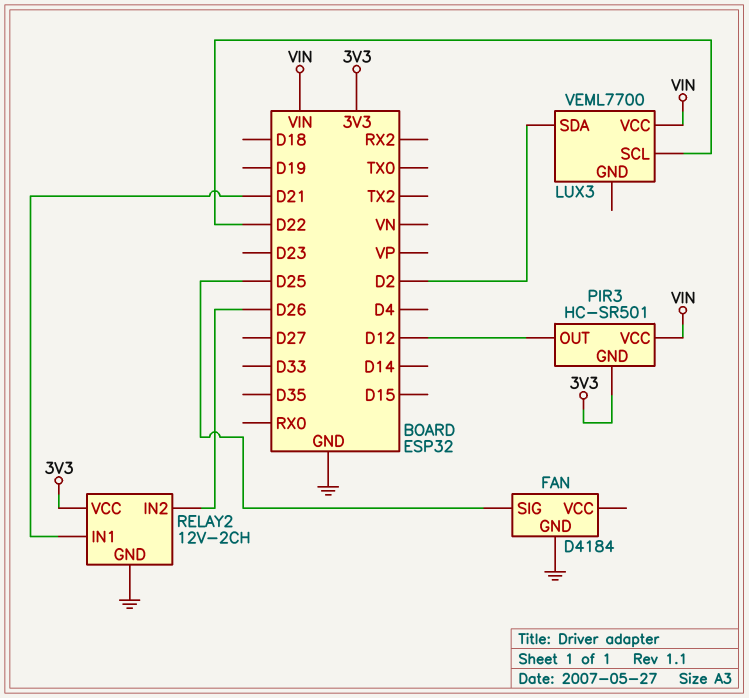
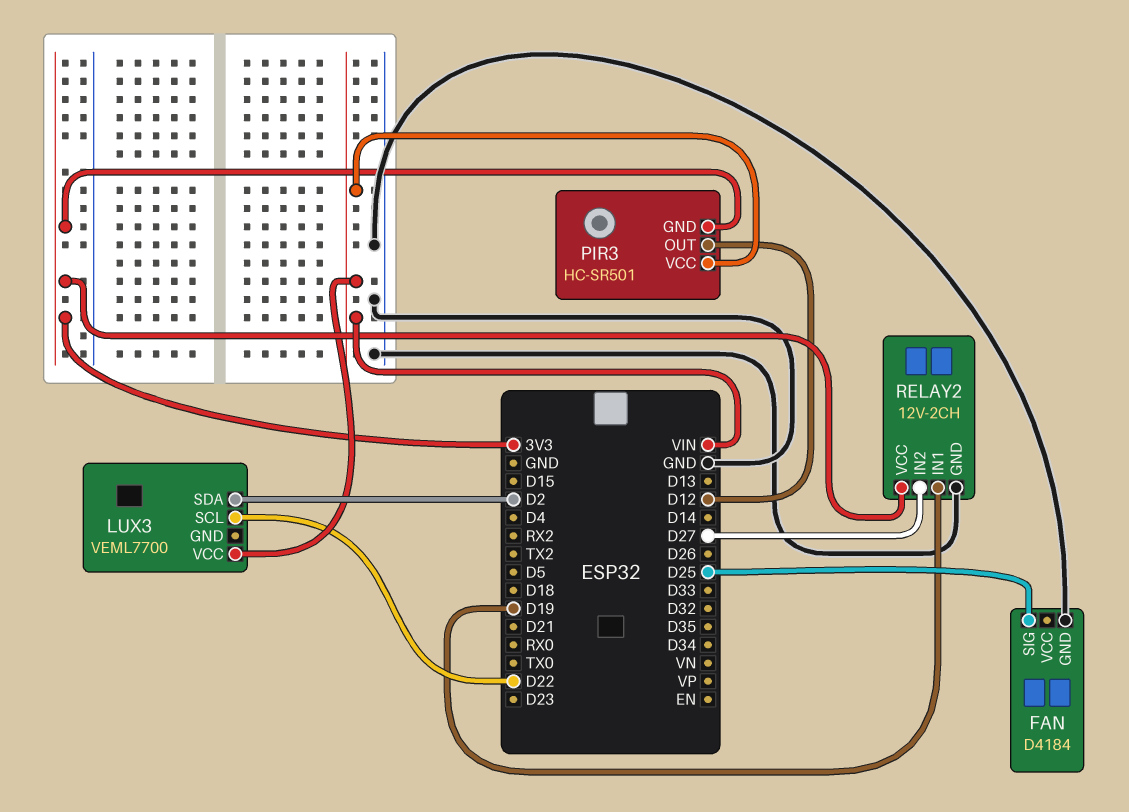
RELAY2 pin IN1: D21 -> D19
RELAY2 pin IN2: D26 -> D27

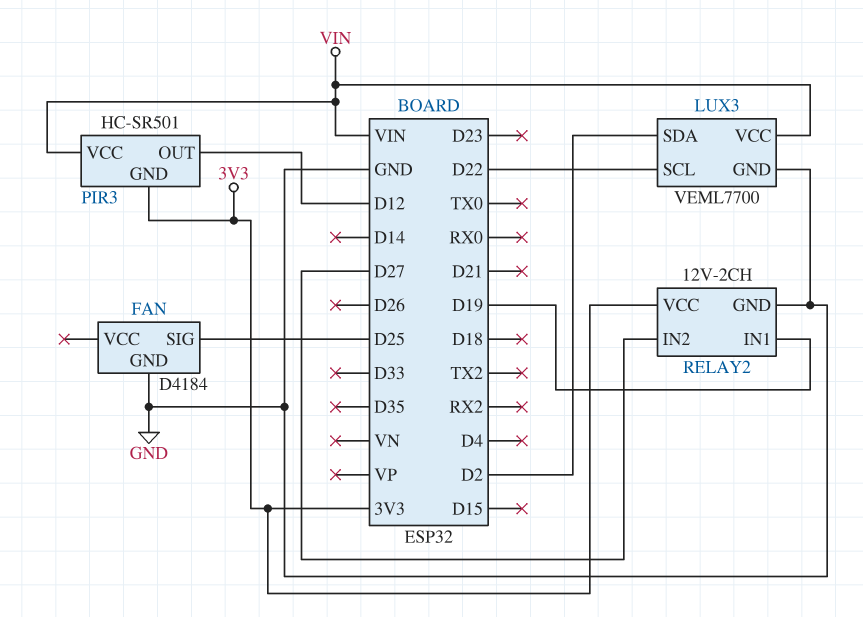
LUX3 pin GND: none -> GND

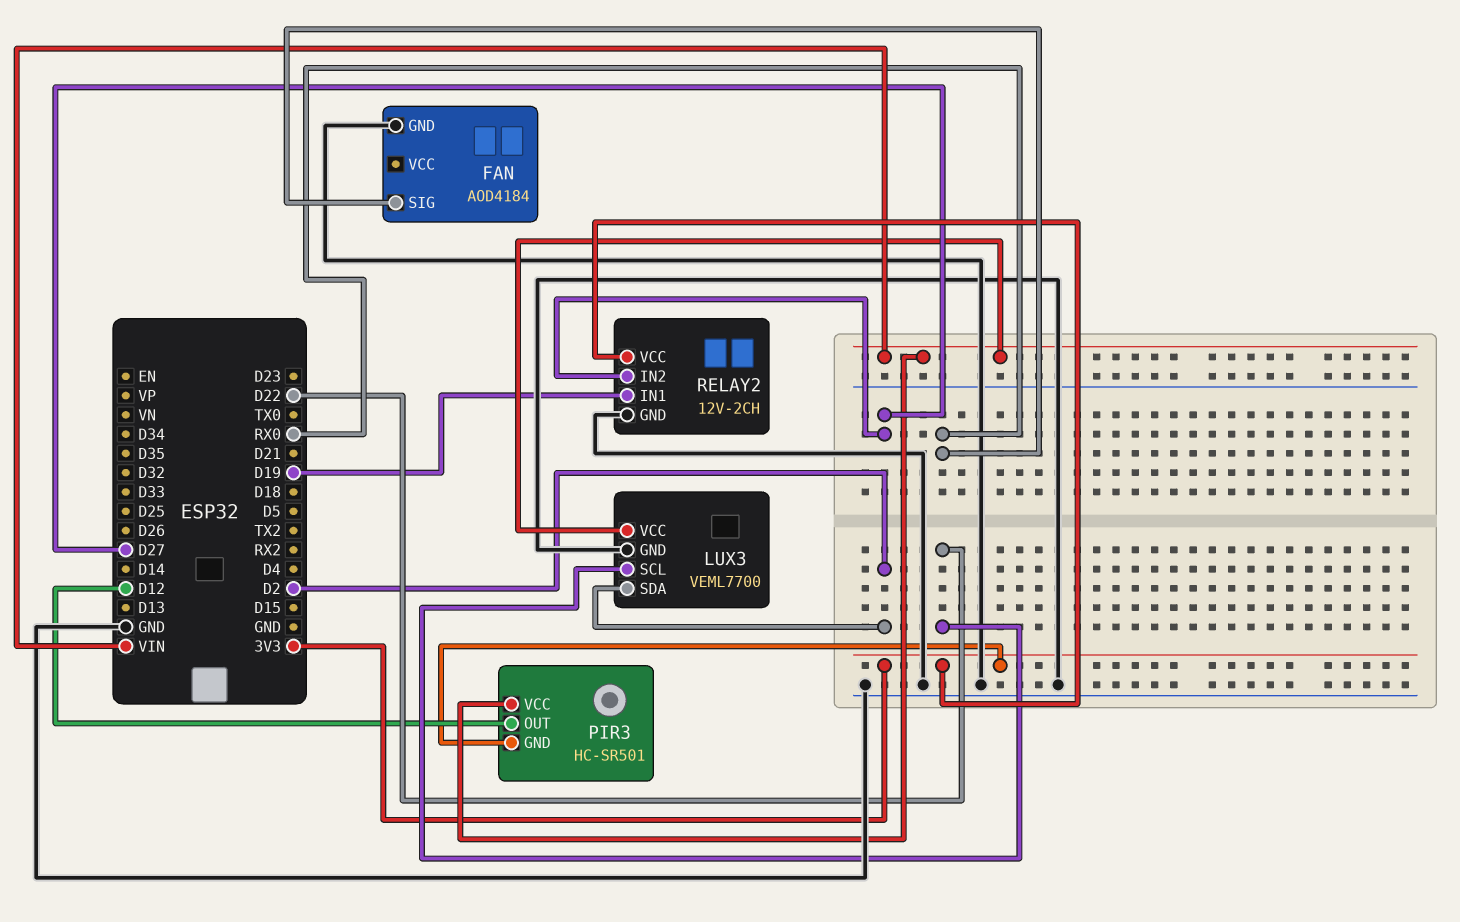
FAN: D4184 -> AOD4184
FAN pin SIG: D25 -> RX0

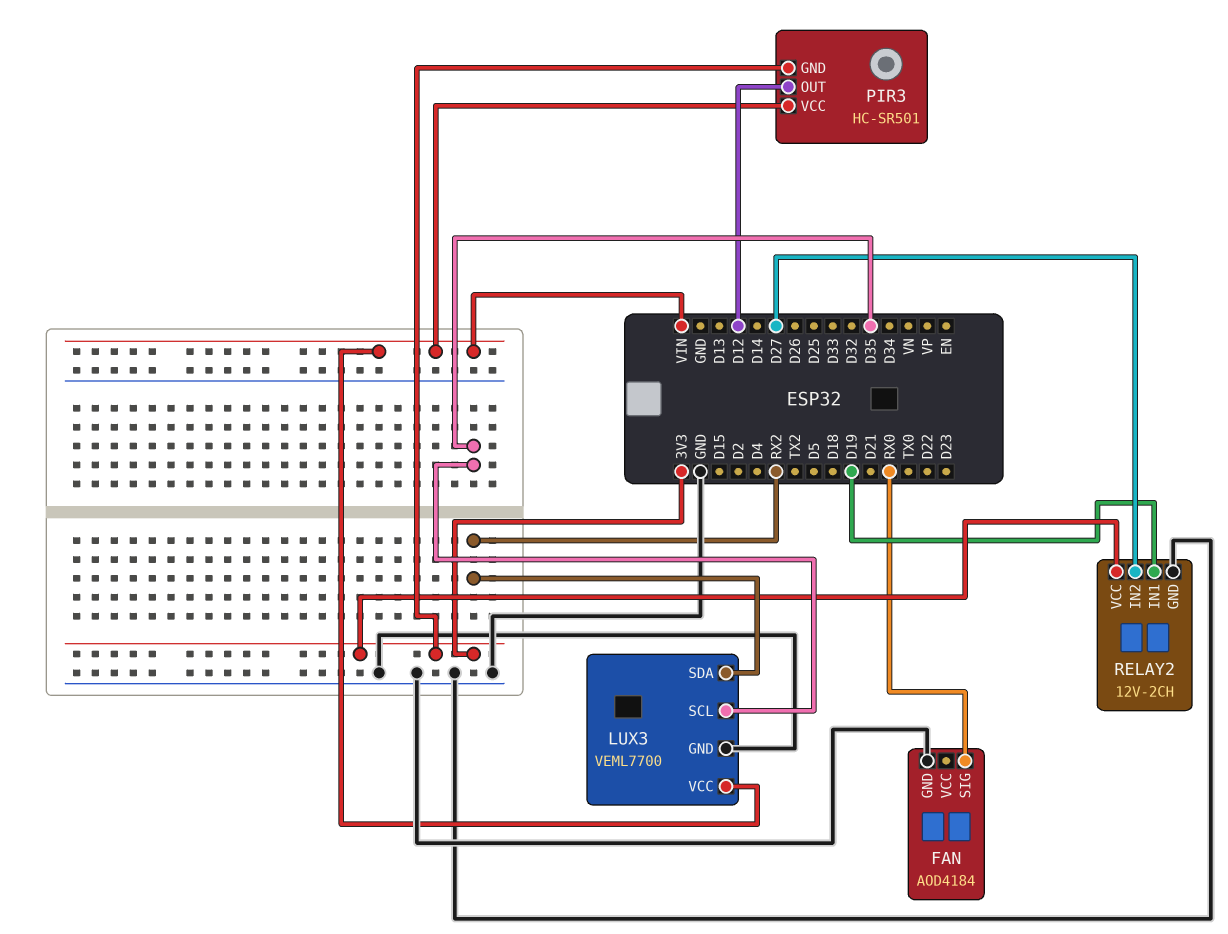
LUX3 pin SCL: D22 -> D35
LUX3 pin SDA: D2 -> RX2

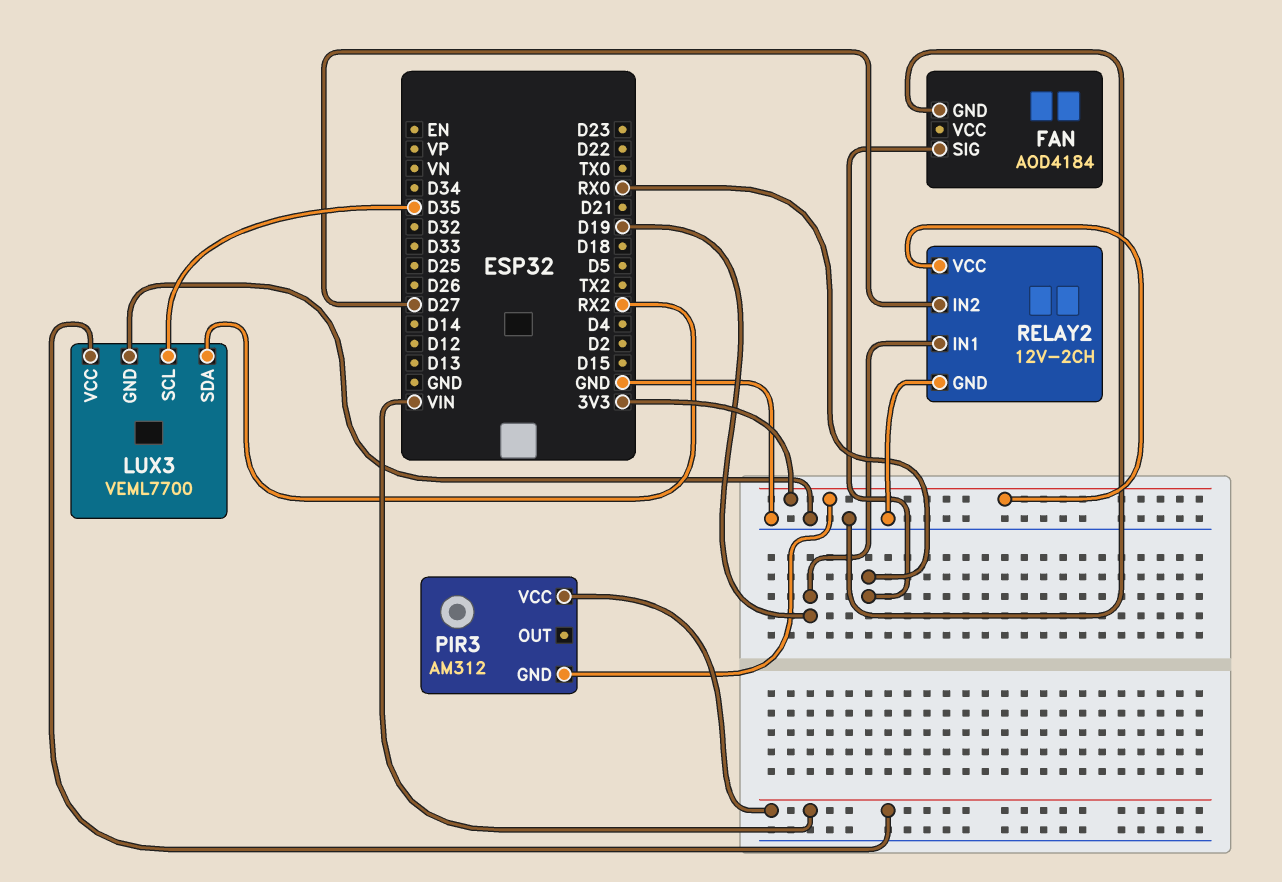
PIR3: HC-SR501 -> AM312
PIR3 pin OUT: D12 -> none

